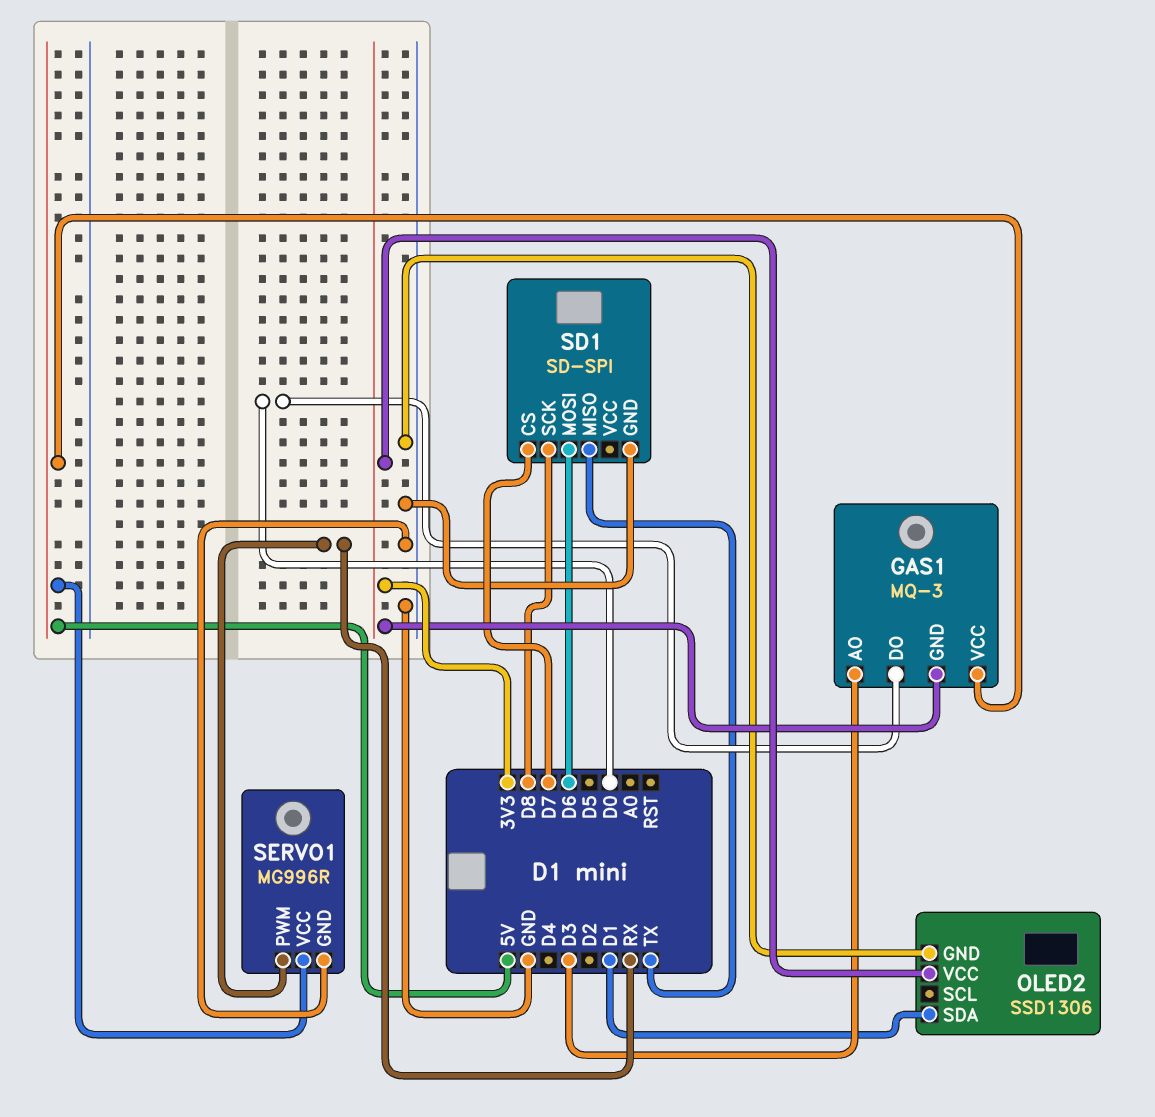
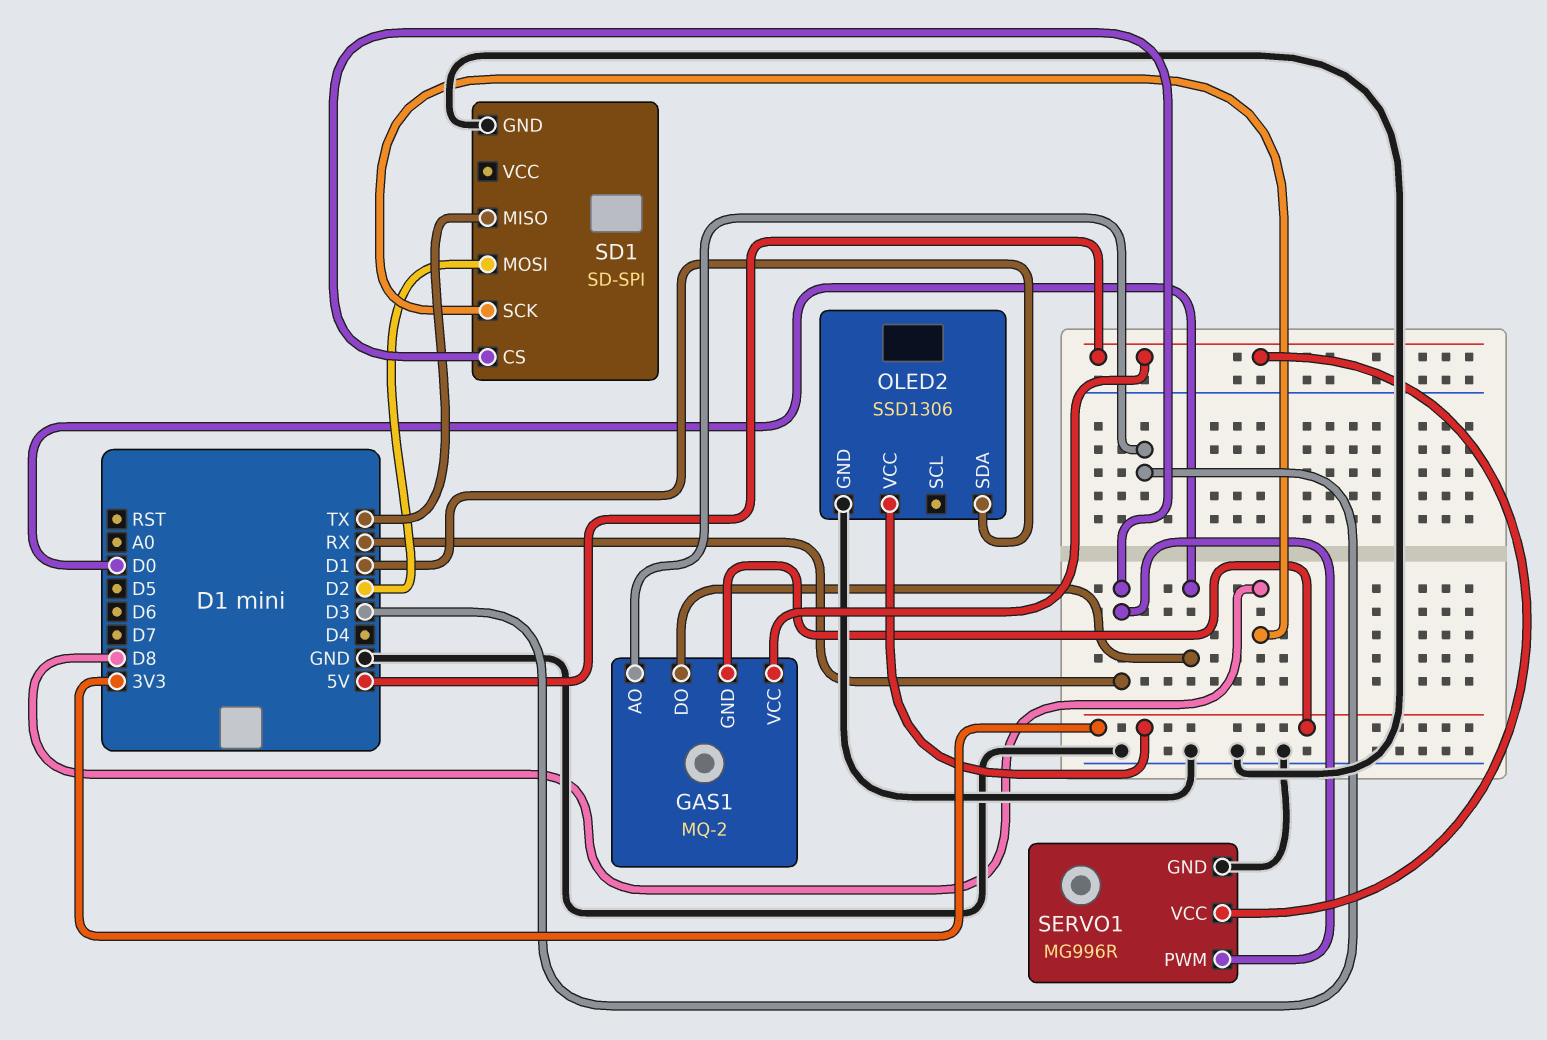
GAS1: MQ-3 -> MQ-2
SD1 pin CS: D7 -> RX
SD1 pin MOSI: D6 -> D2

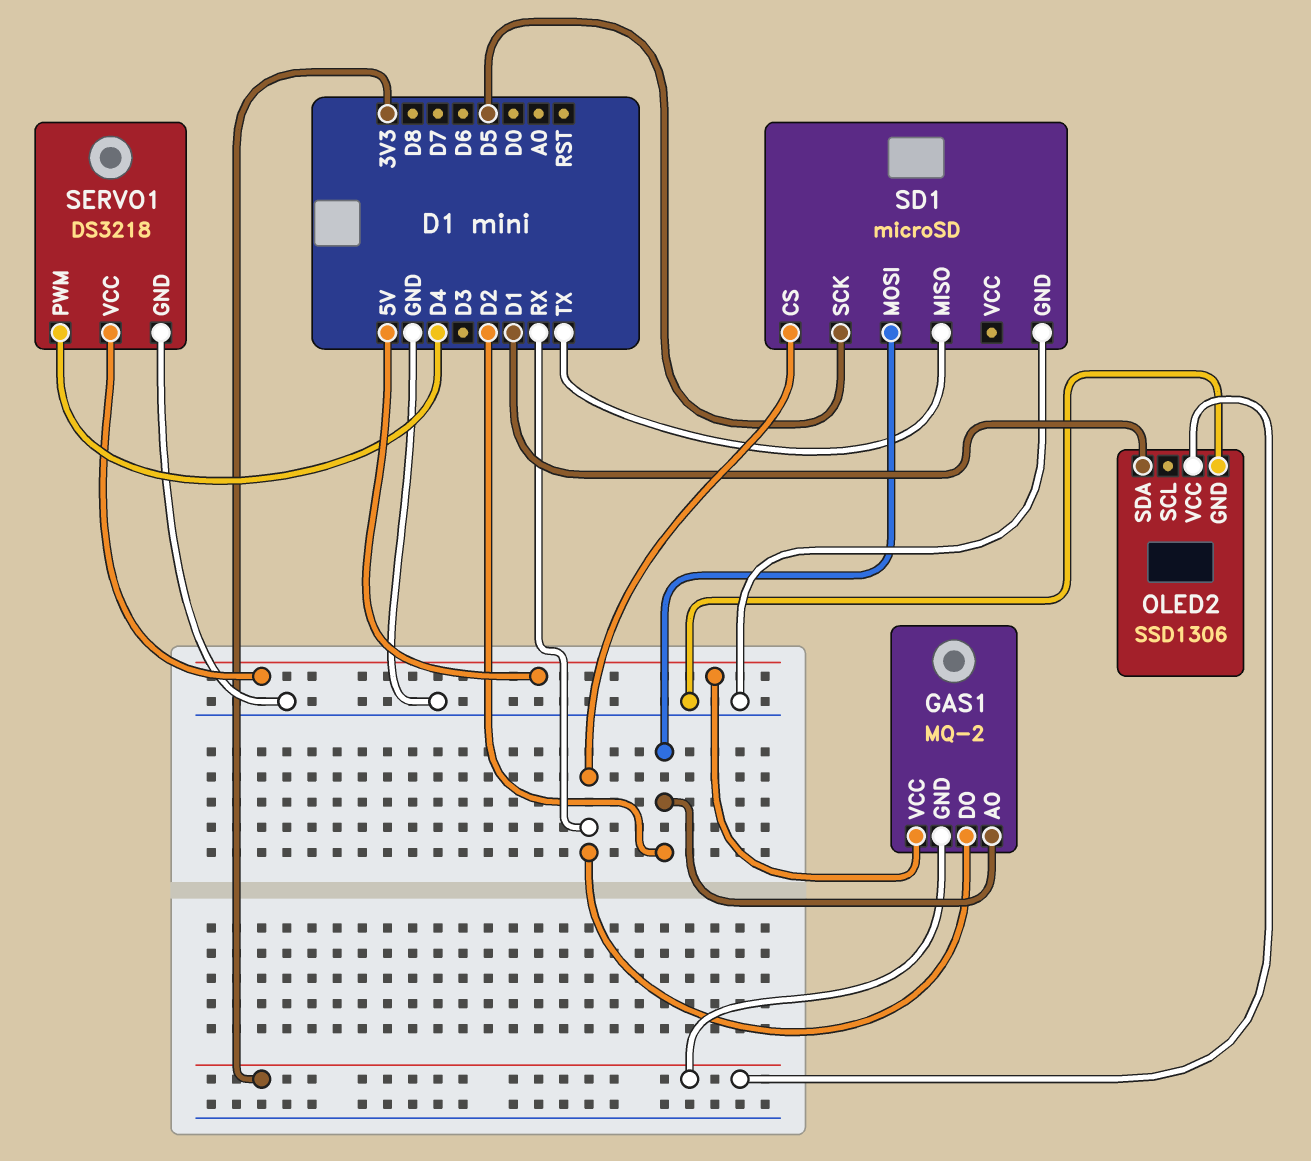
GAS1 pin AO: D3 -> D2
GAS1 pin DO: D0 -> RX
SD1: SD-SPI -> microSD
SD1 pin SCK: D8 -> D5
SERVO1: MG996R -> DS3218
SERVO1 pin PWM: RX -> D4

